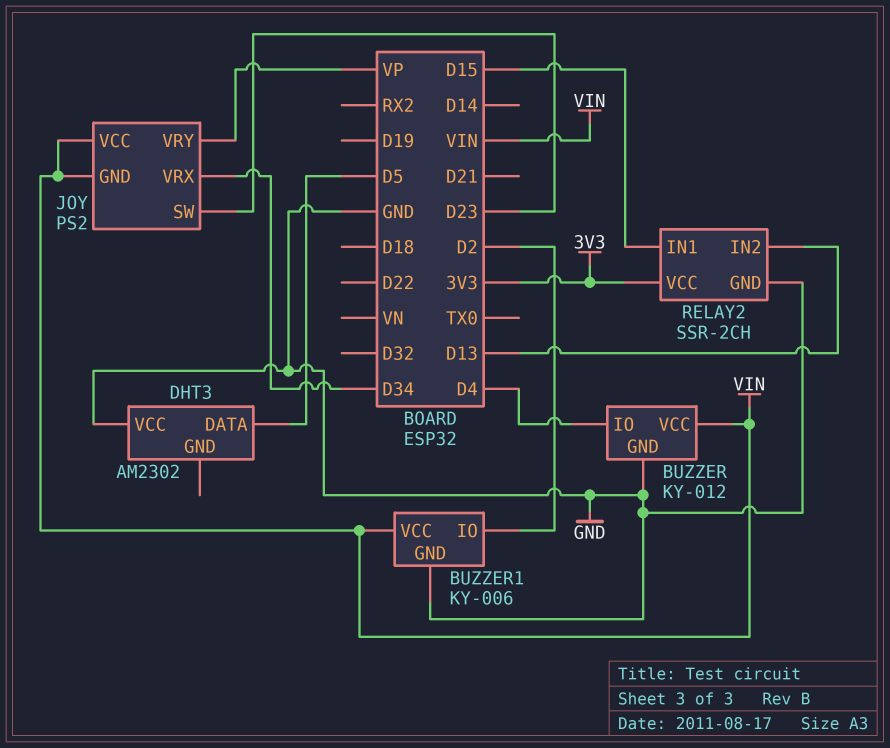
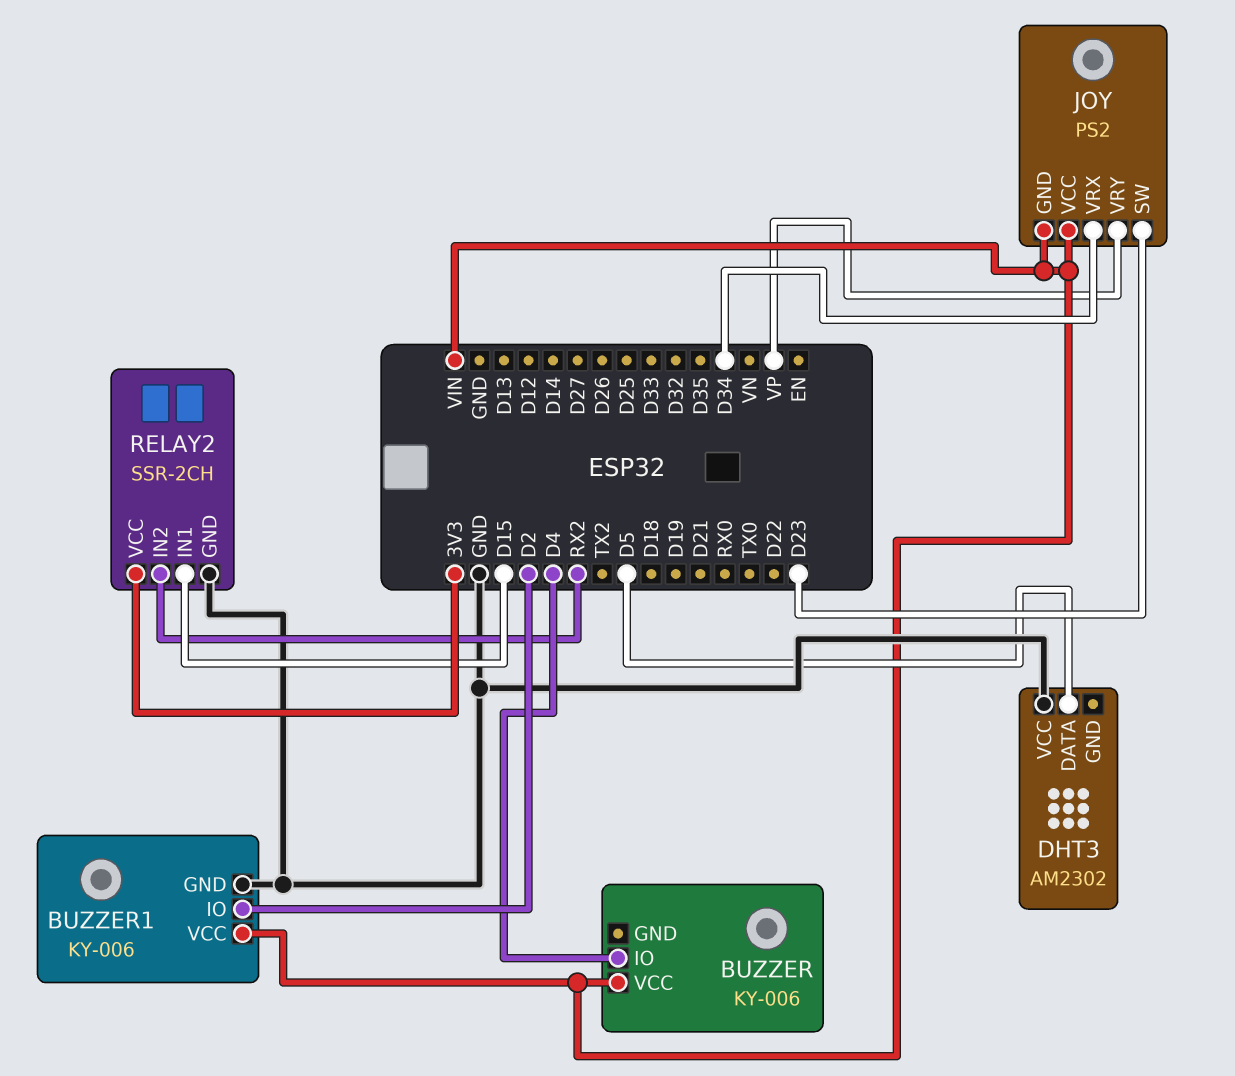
BUZZER: KY-012 -> KY-006
BUZZER pin GND: GND -> none
RELAY2 pin IN2: D13 -> RX2

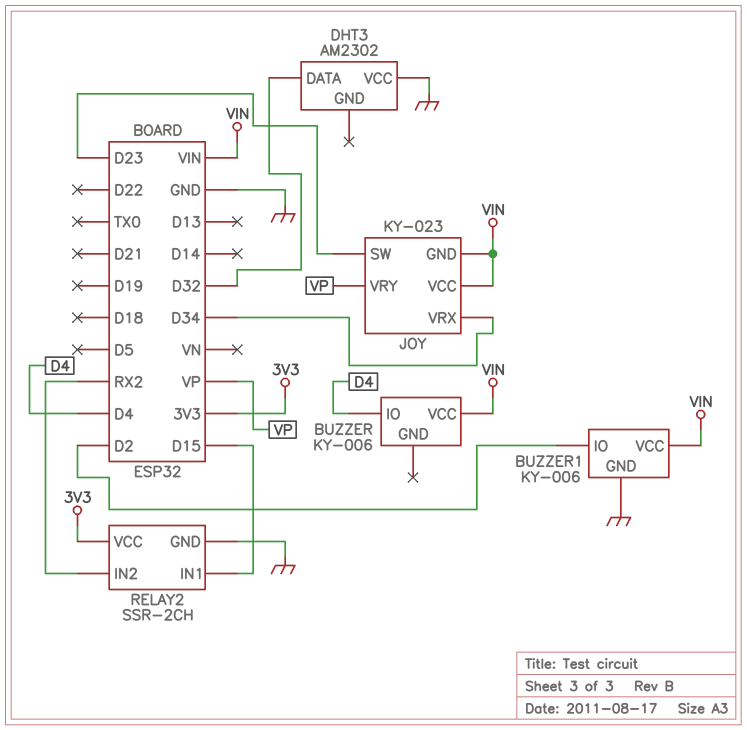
DHT3 pin DATA: D5 -> D32
JOY: PS2 -> KY-023

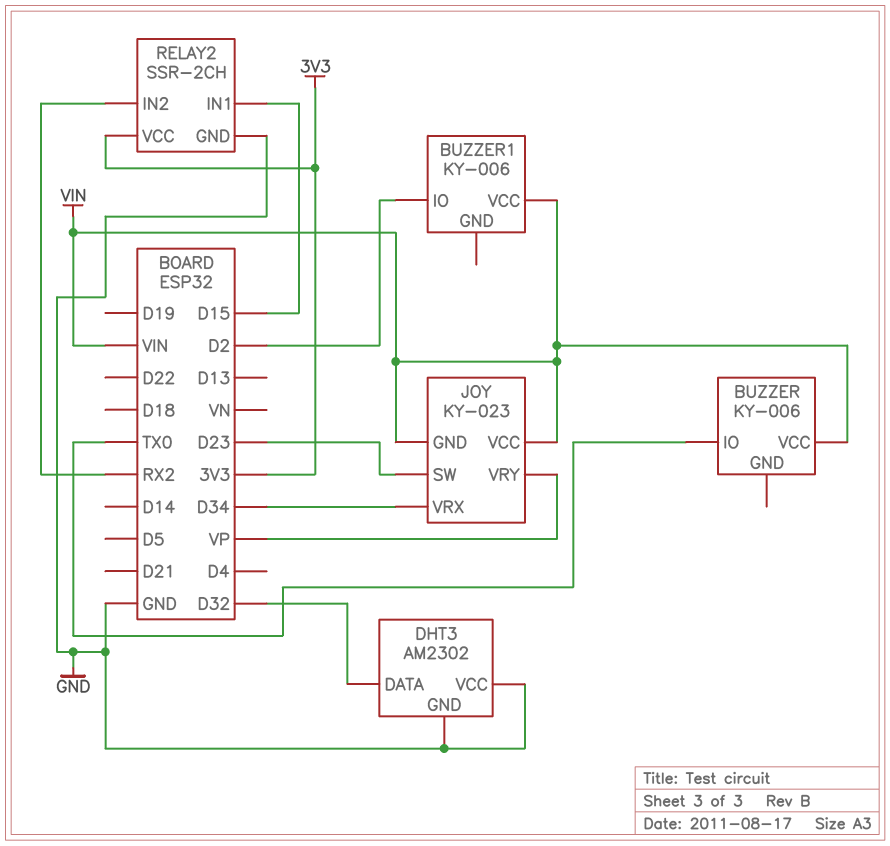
BUZZER pin IO: D4 -> TX0
BUZZER1 pin GND: GND -> none
DHT3 pin GND: none -> GND

